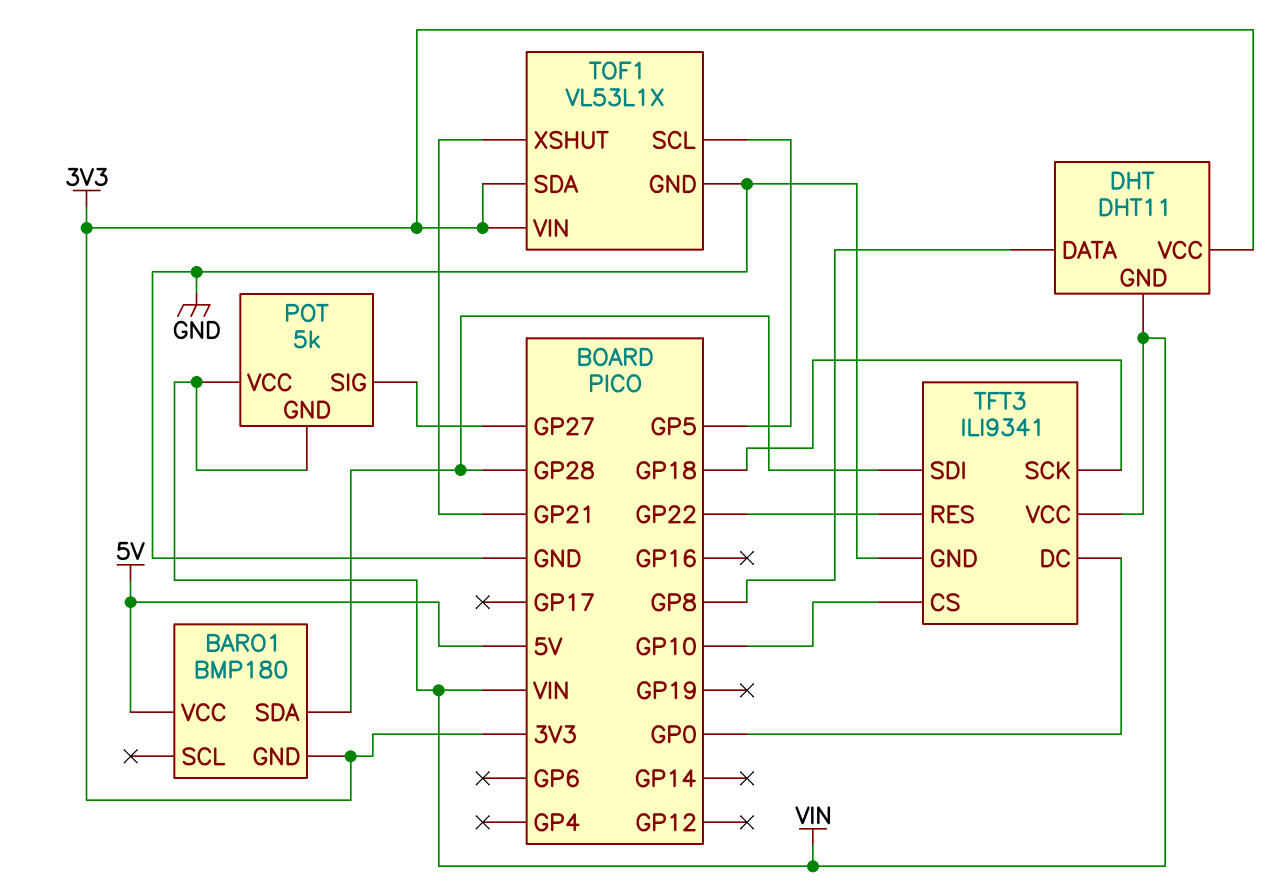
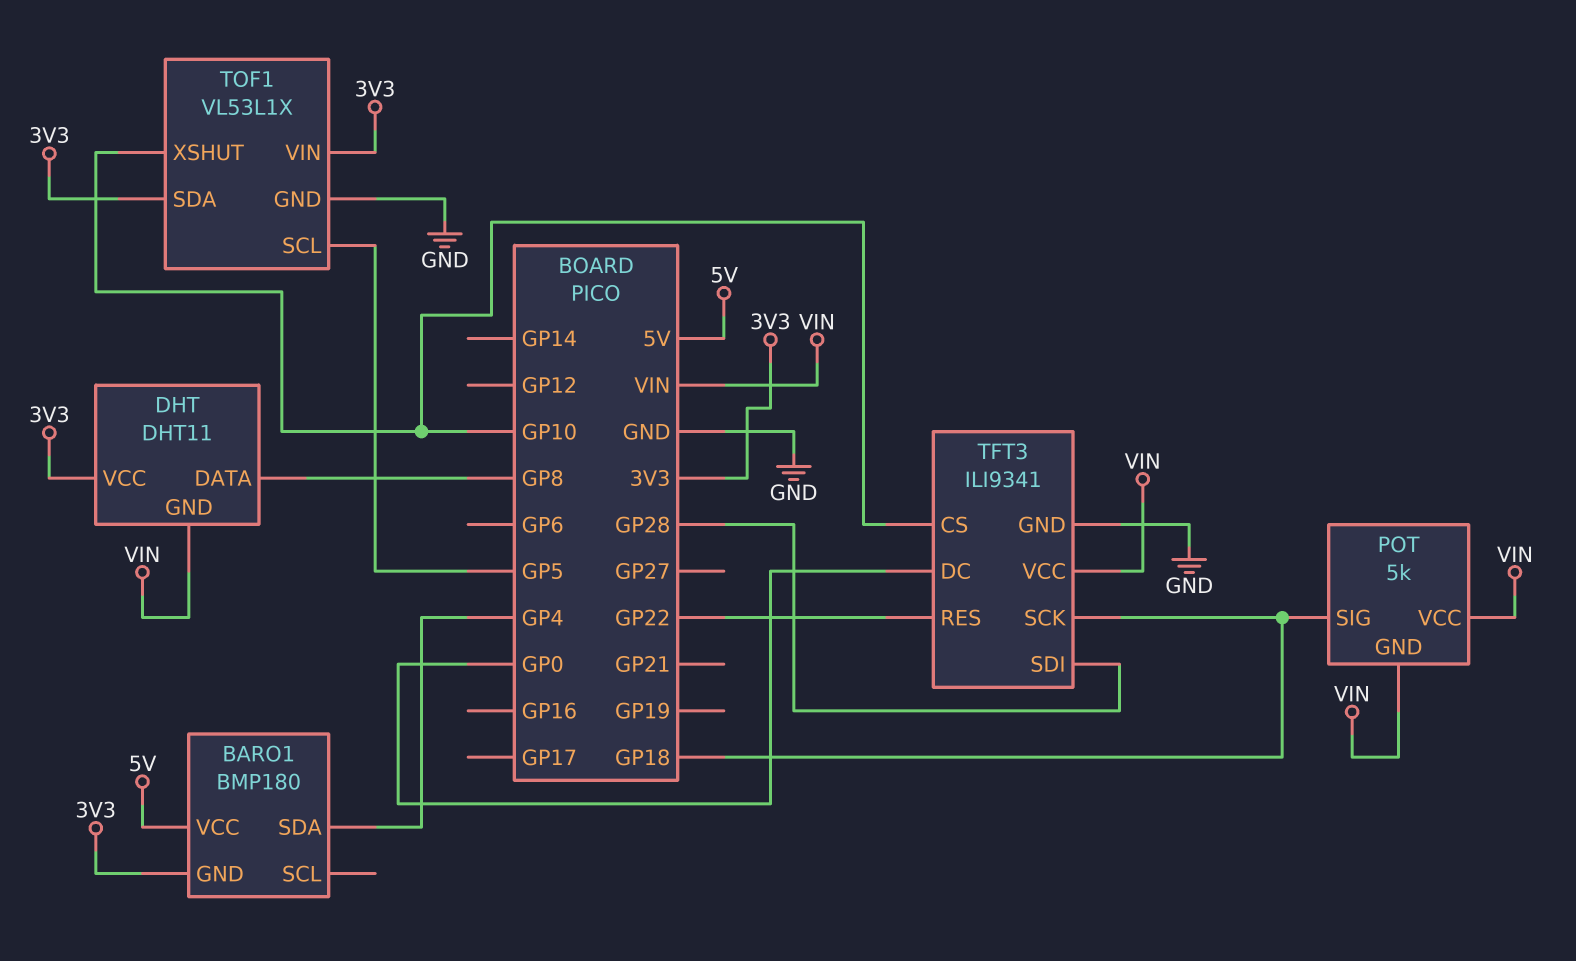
BARO1 pin SDA: GP28 -> GP4
POT pin SIG: GP27 -> GP18
TOF1 pin XSHUT: GP21 -> GP10

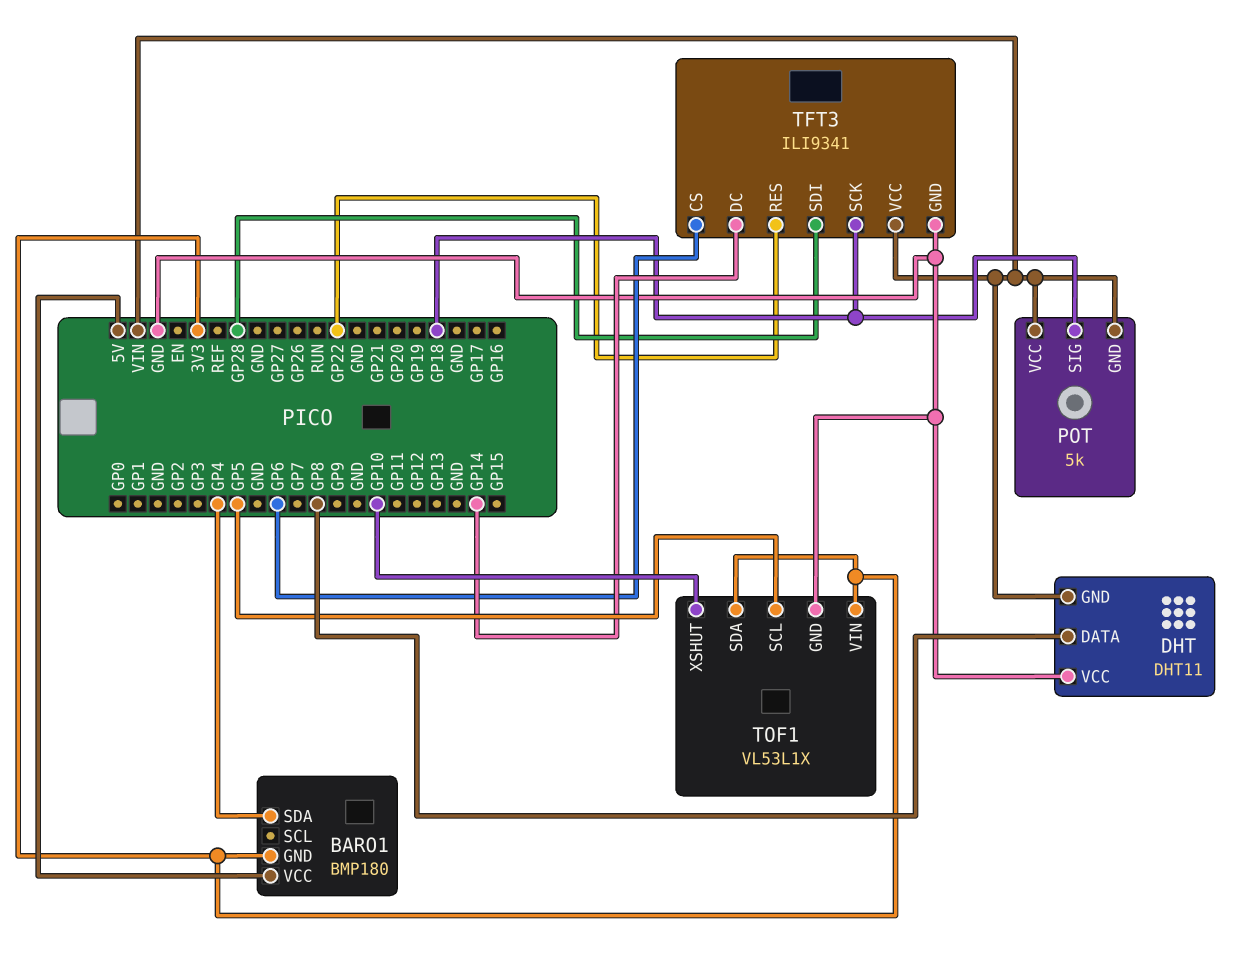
DHT pin VCC: 3V3 -> GND
TFT3 pin CS: GP10 -> GP6
TFT3 pin DC: GP0 -> GP14

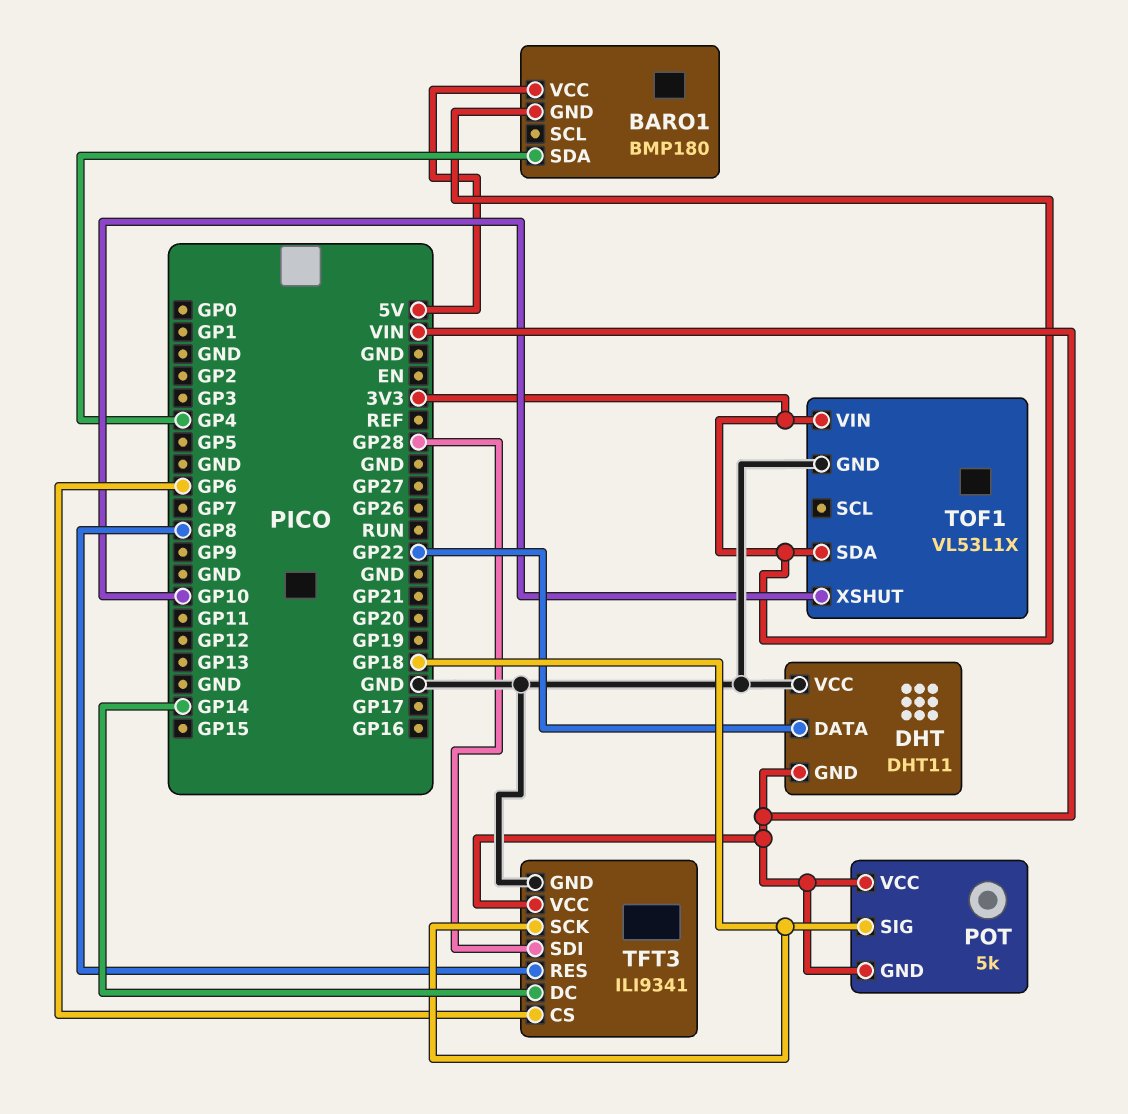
DHT pin DATA: GP8 -> GP22
TFT3 pin RES: GP22 -> GP8
TOF1 pin SCL: GP5 -> none

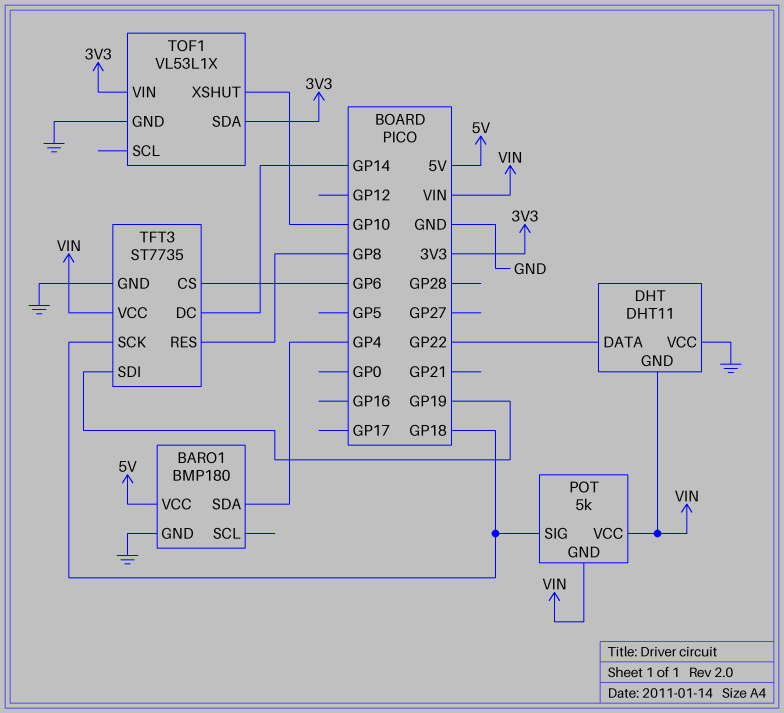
BARO1 pin GND: 3V3 -> GND
TFT3: ILI9341 -> ST7735
TFT3 pin SDI: GP28 -> GP19

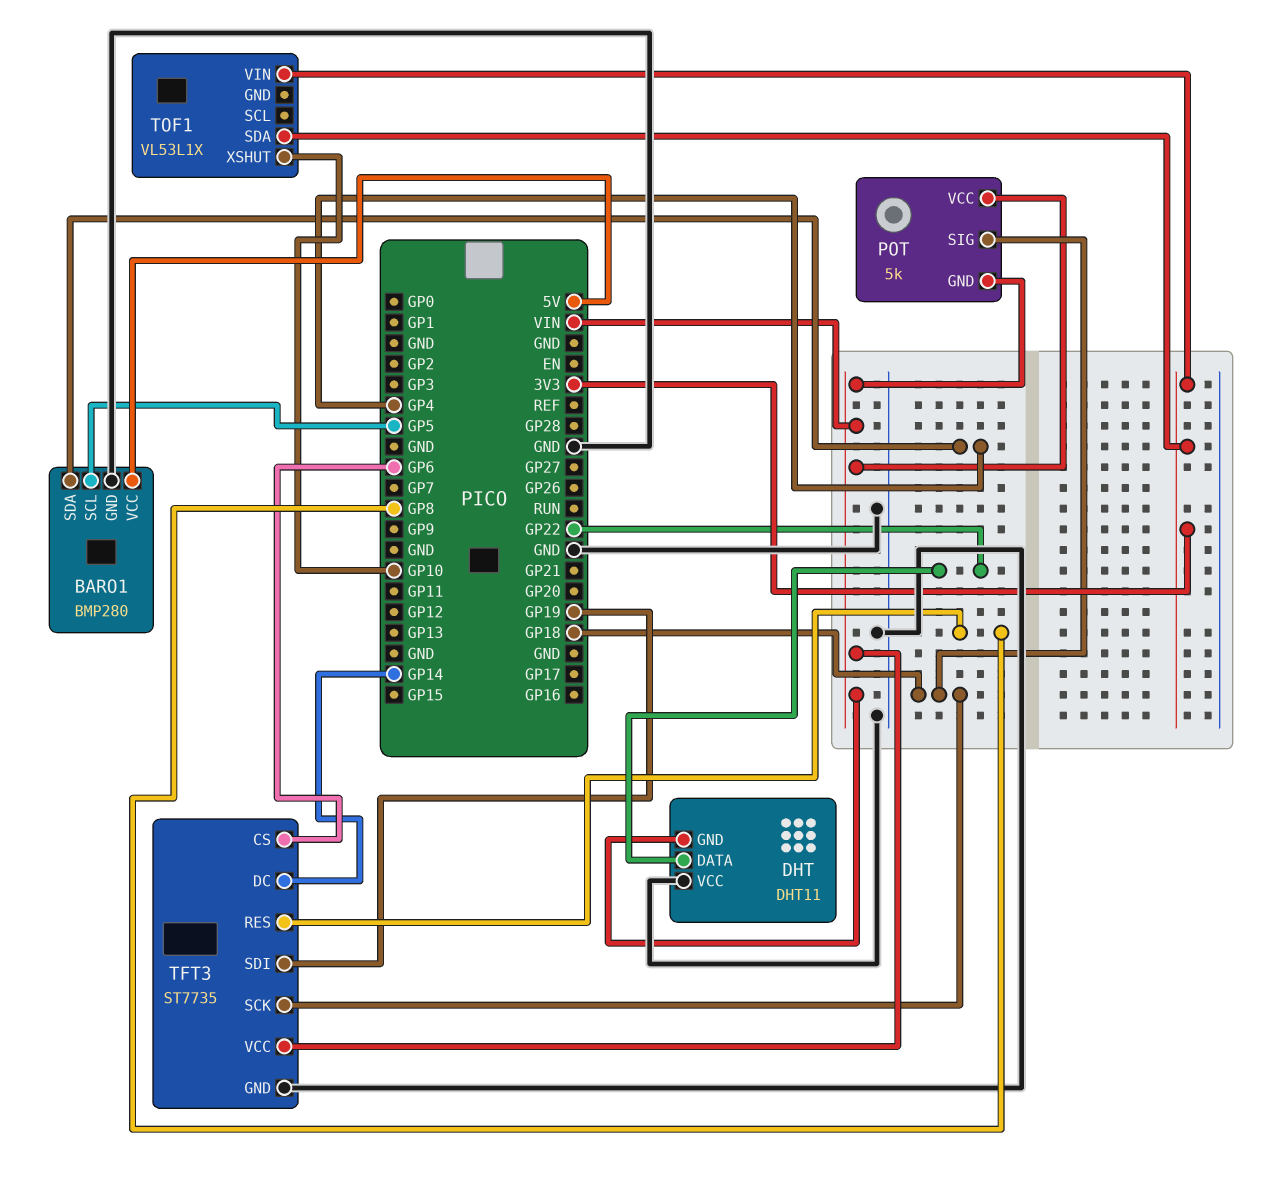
BARO1: BMP180 -> BMP280
BARO1 pin SCL: none -> GP5
TOF1 pin GND: GND -> none

